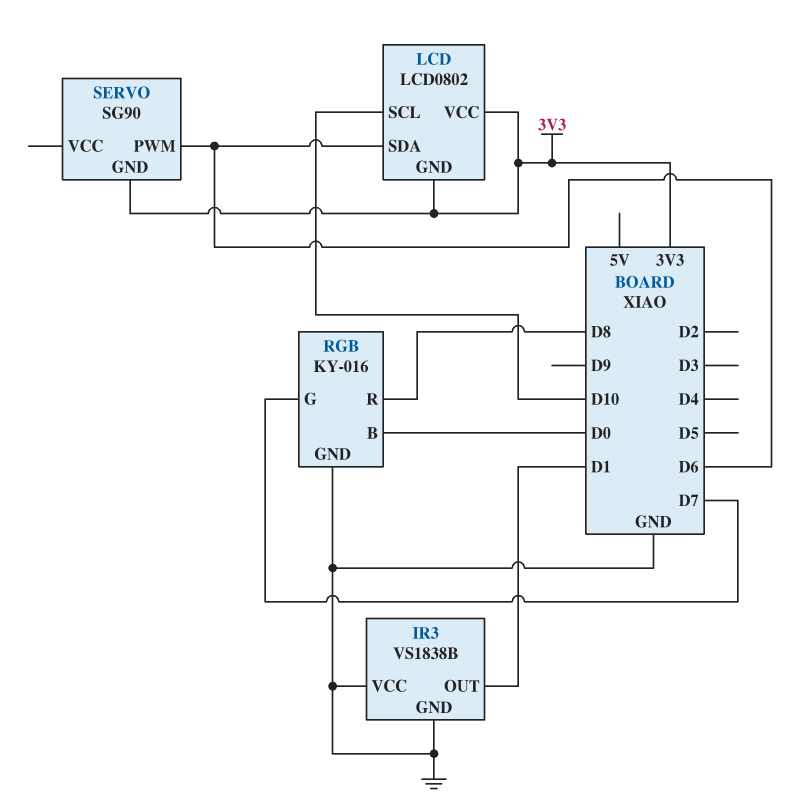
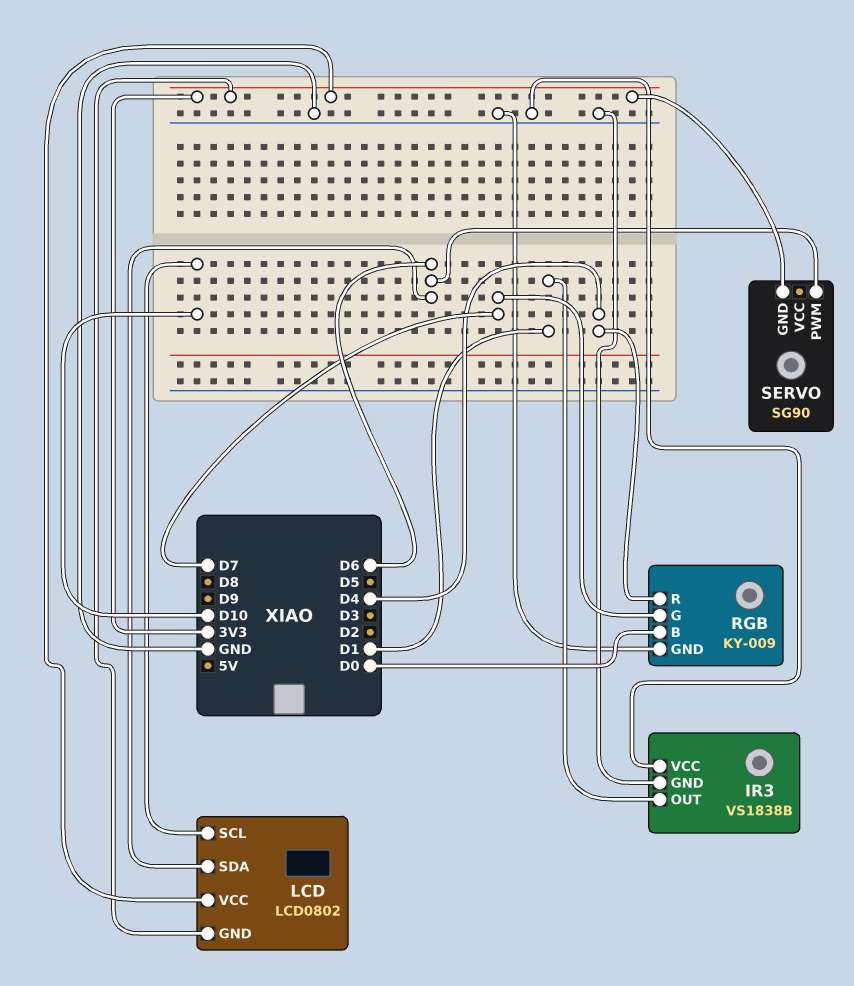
RGB: KY-016 -> KY-009
RGB pin R: D8 -> D4

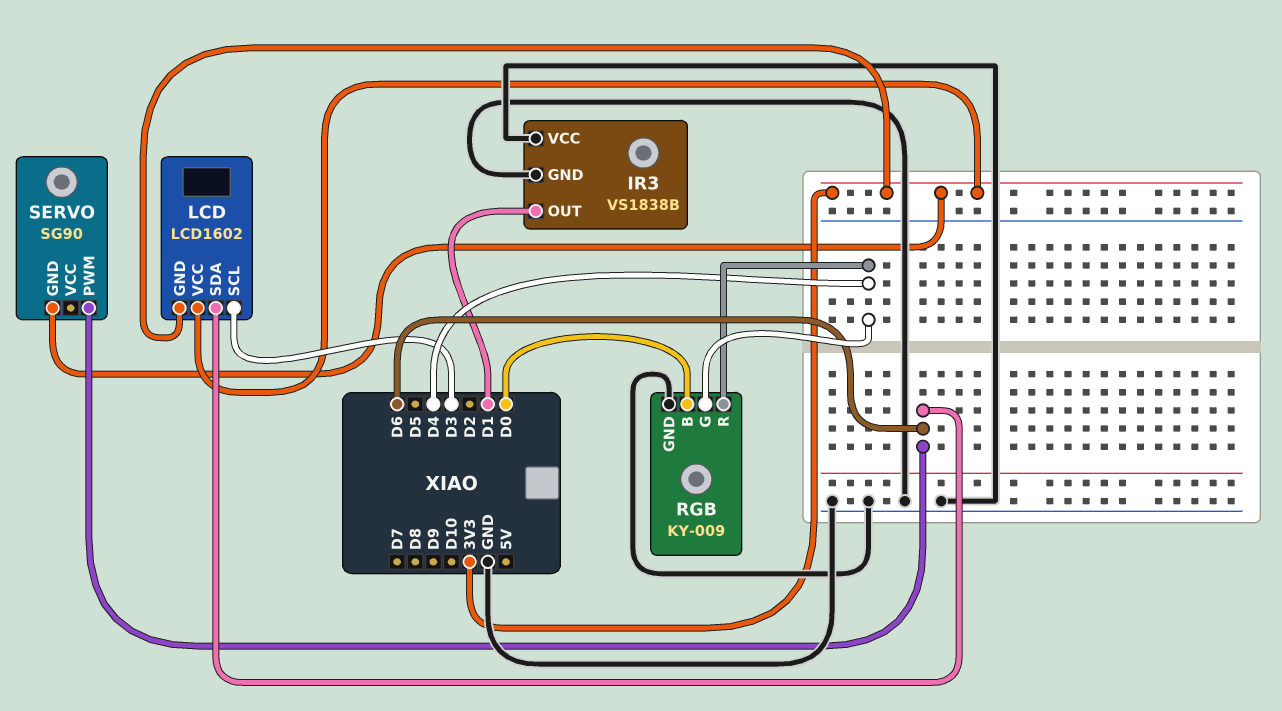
LCD: LCD0802 -> LCD1602
LCD pin SCL: D10 -> D3
RGB pin G: D7 -> D4

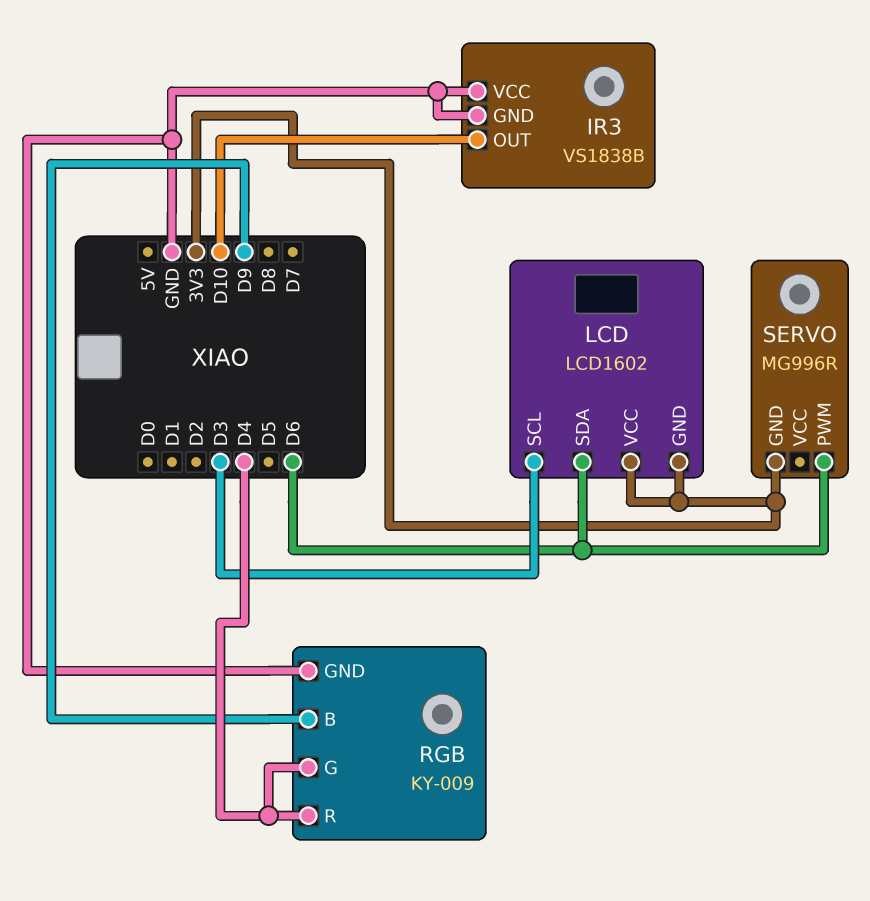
IR3 pin OUT: D1 -> D10
RGB pin B: D0 -> D9
SERVO: SG90 -> MG996R

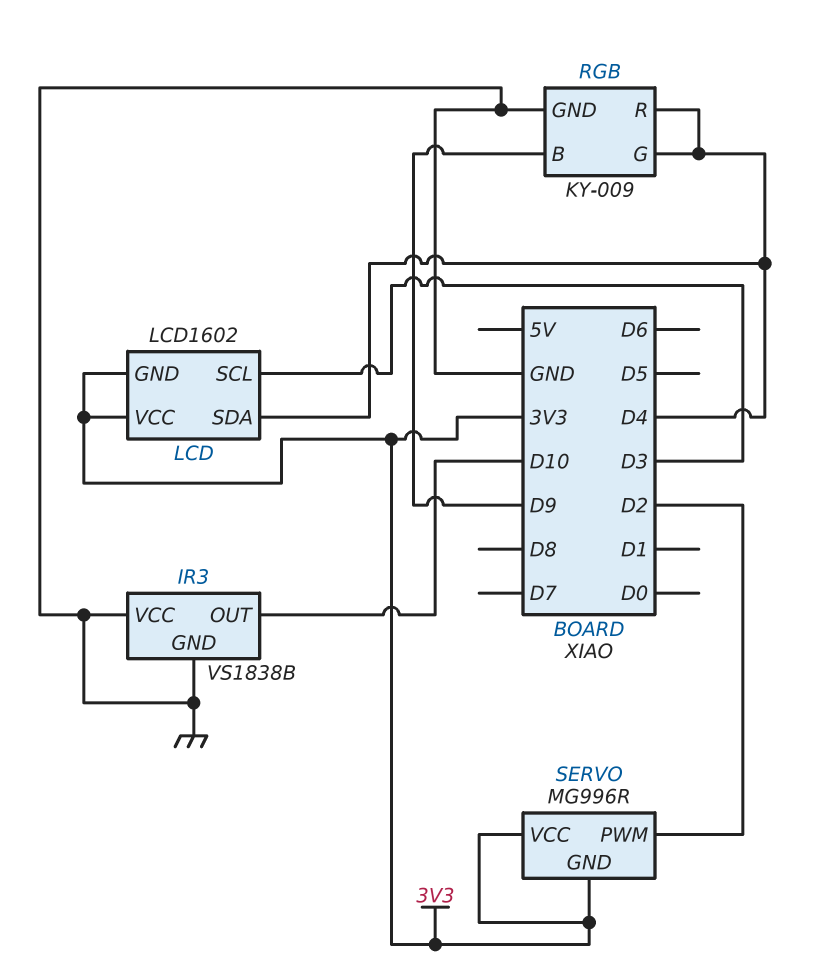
LCD pin SDA: D6 -> D4
SERVO pin PWM: D6 -> D2
SERVO pin VCC: none -> 3V3

